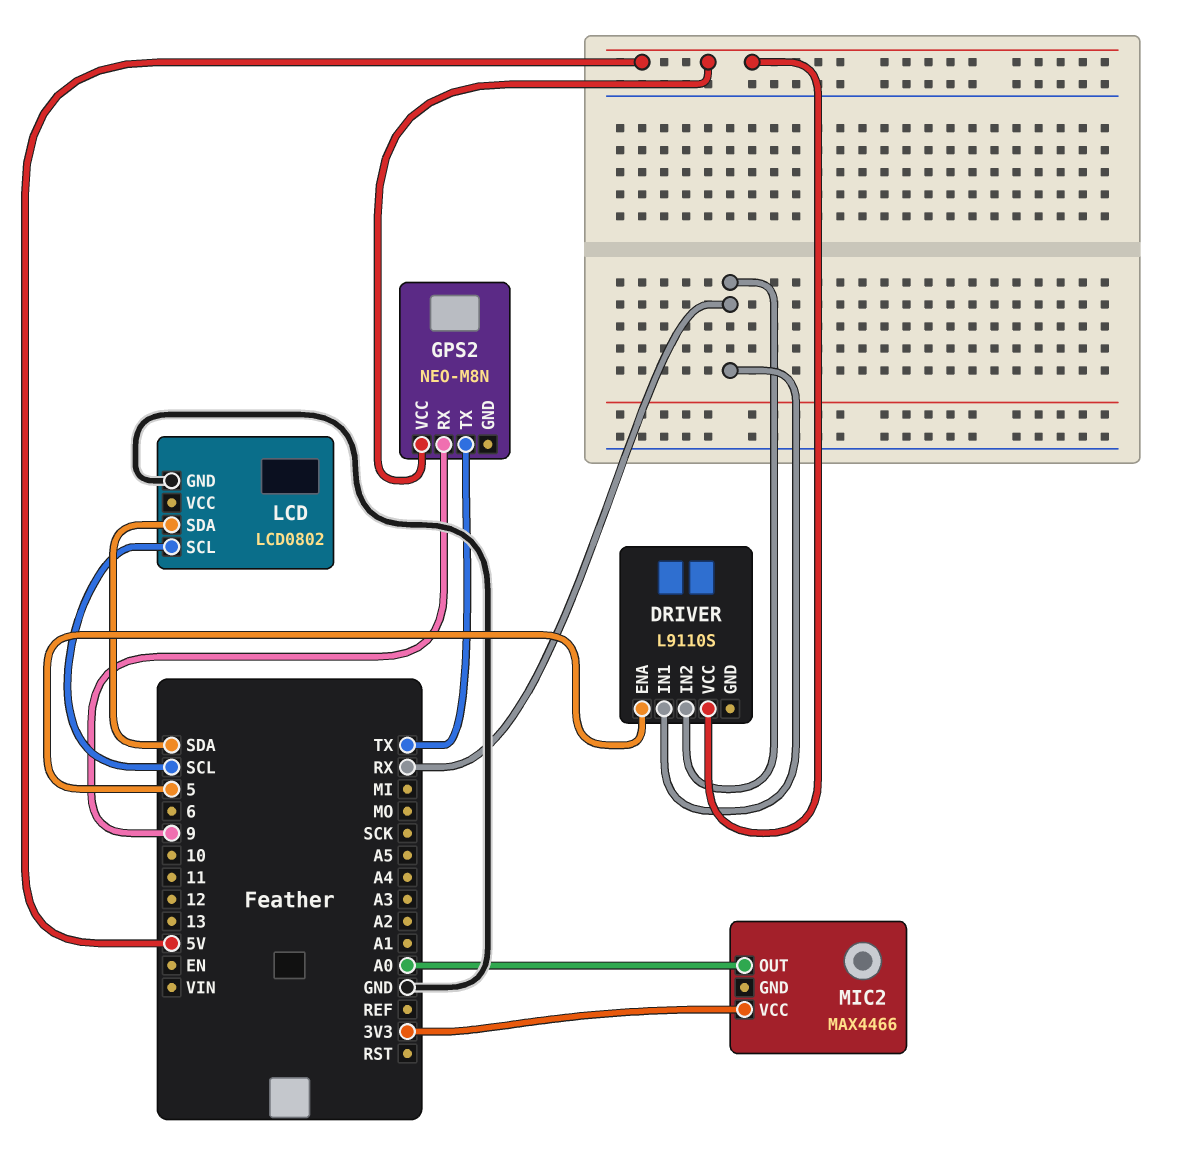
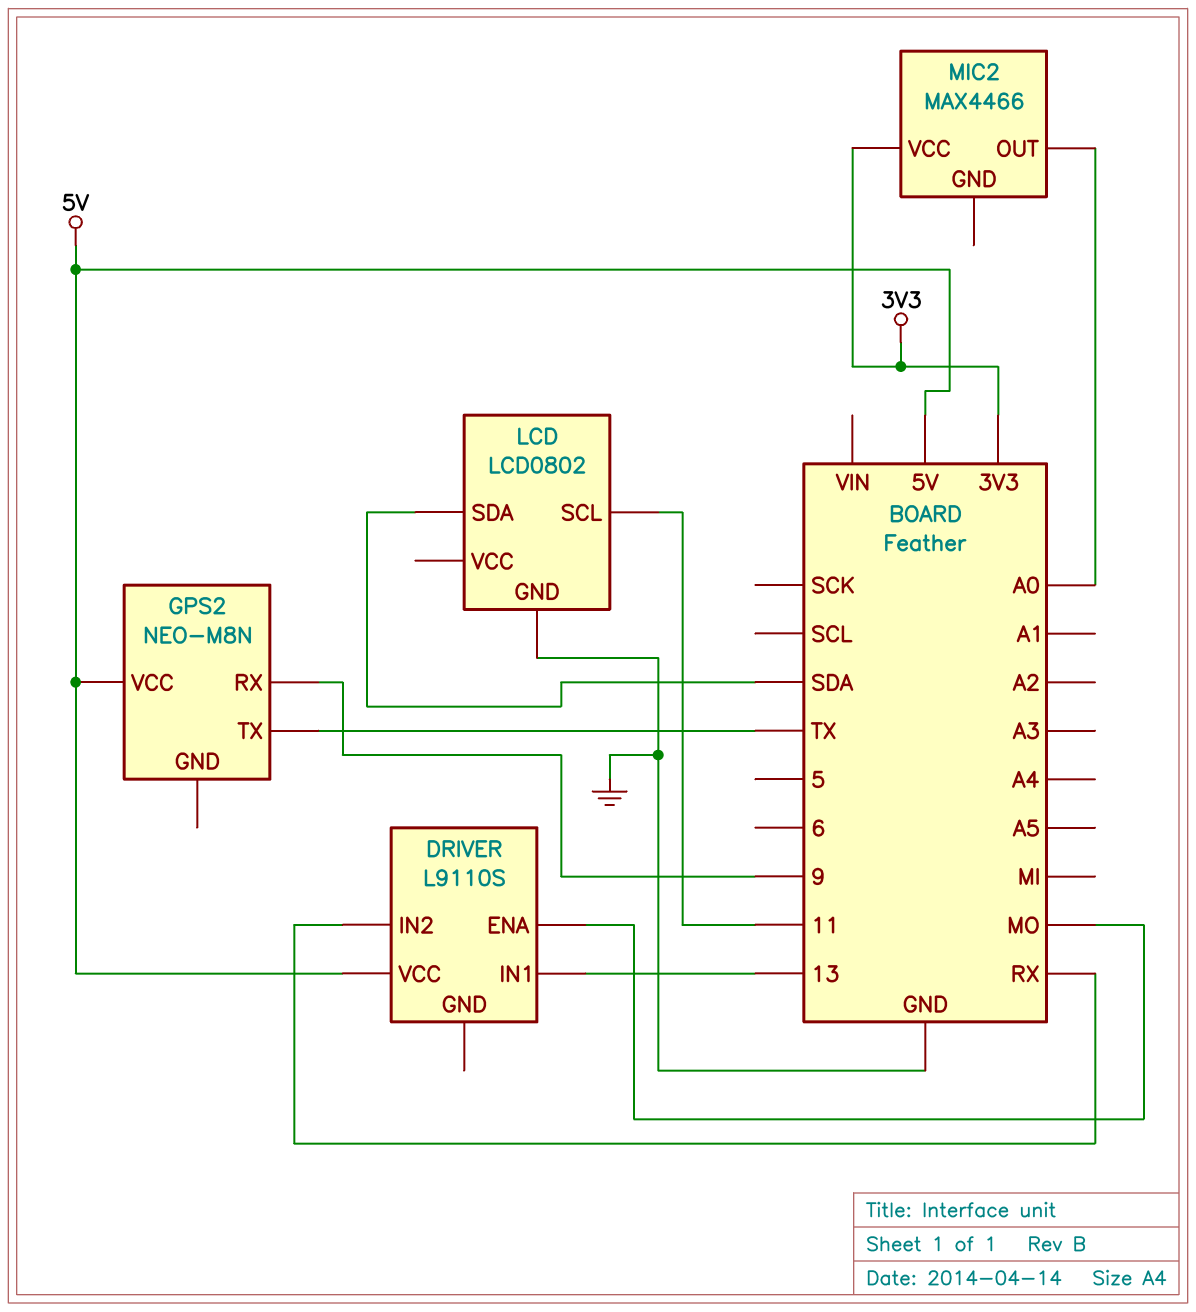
DRIVER pin ENA: 5 -> MO
DRIVER pin IN1: RX -> 13
LCD pin SCL: SCL -> 11

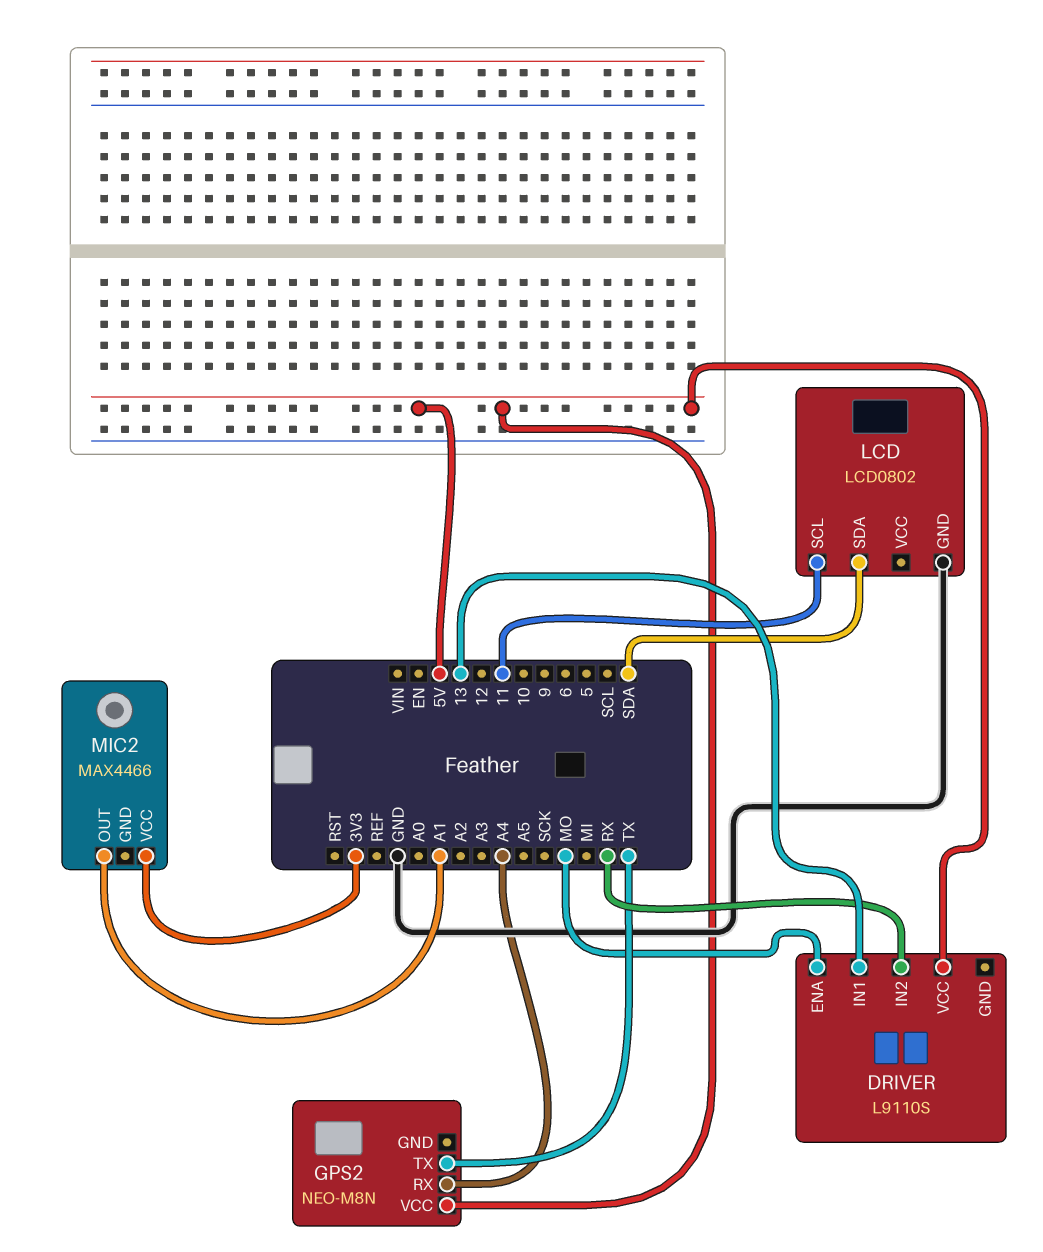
GPS2 pin RX: 9 -> A4
MIC2 pin OUT: A0 -> A1

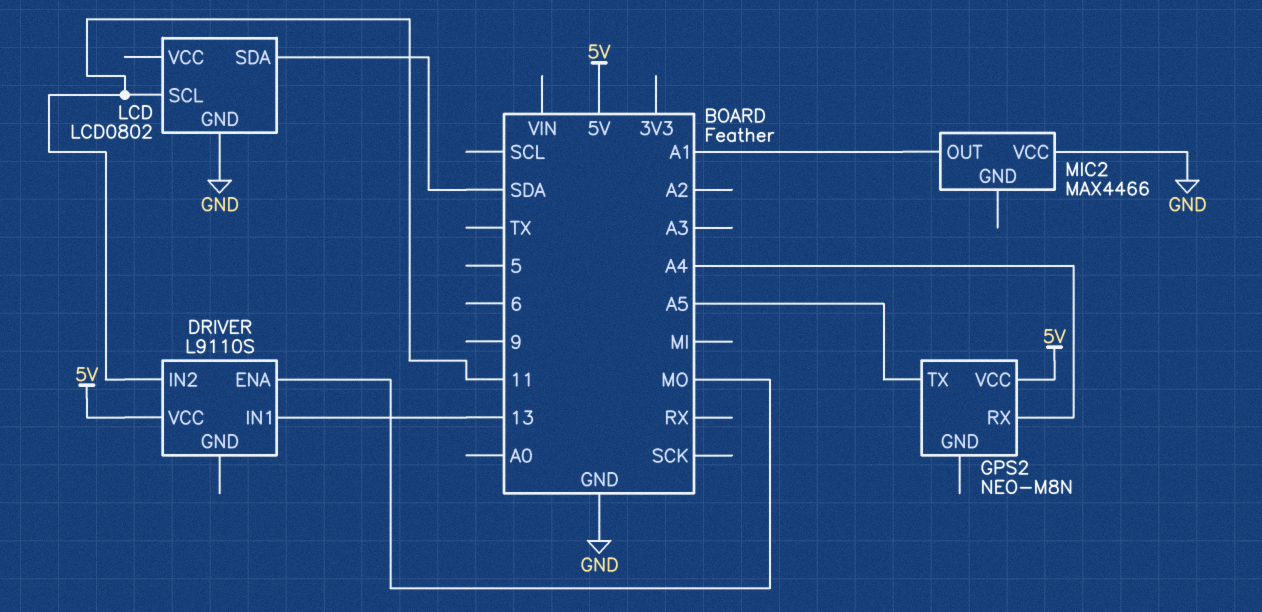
DRIVER pin IN2: RX -> 11
GPS2 pin TX: TX -> A5
MIC2 pin VCC: 3V3 -> GND

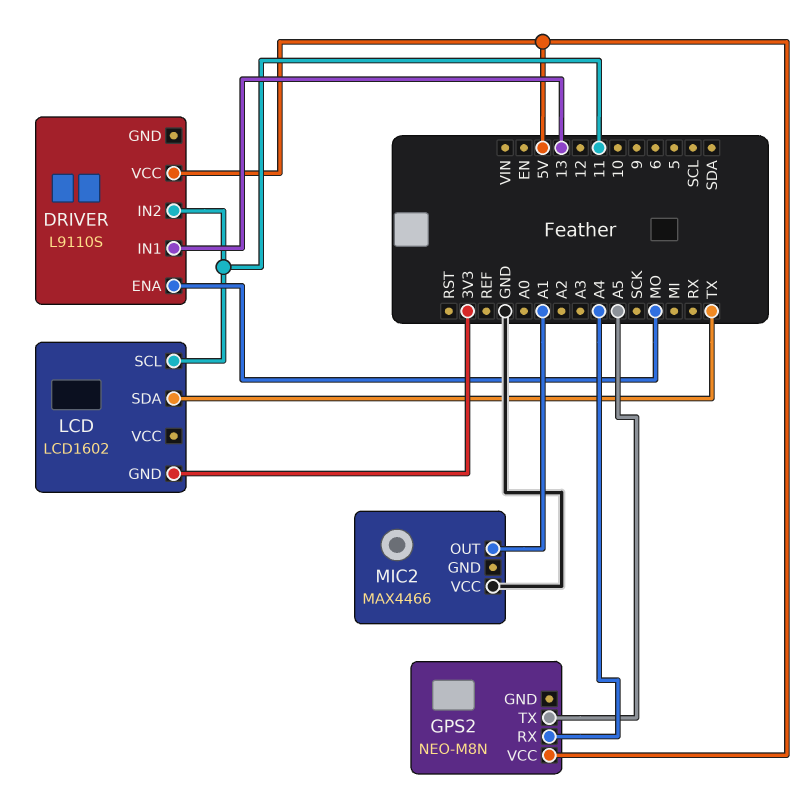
LCD: LCD0802 -> LCD1602
LCD pin GND: GND -> 3V3
LCD pin SDA: SDA -> TX

